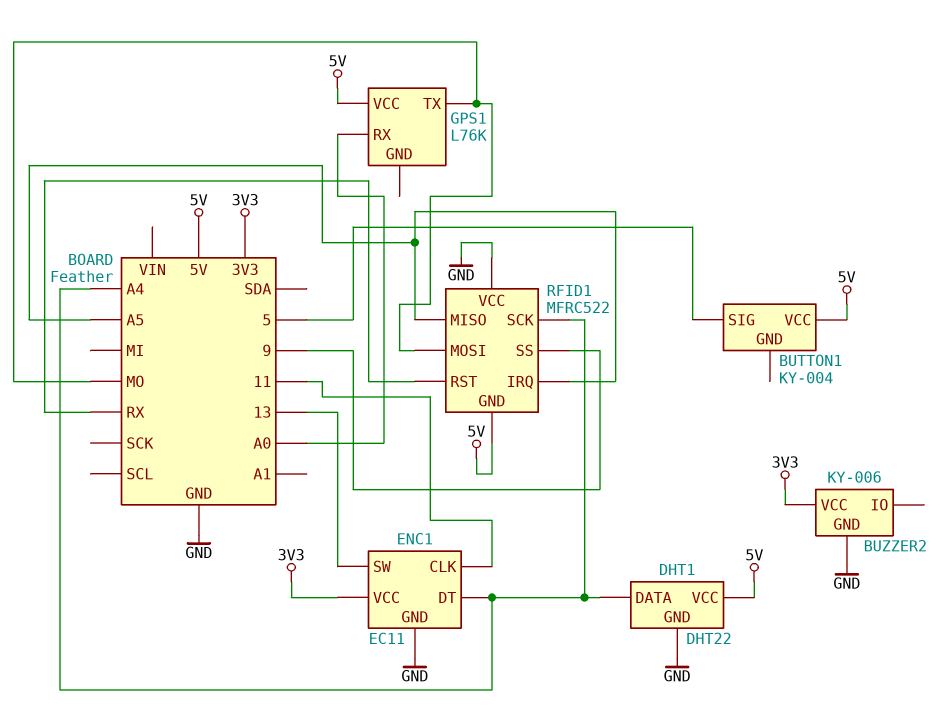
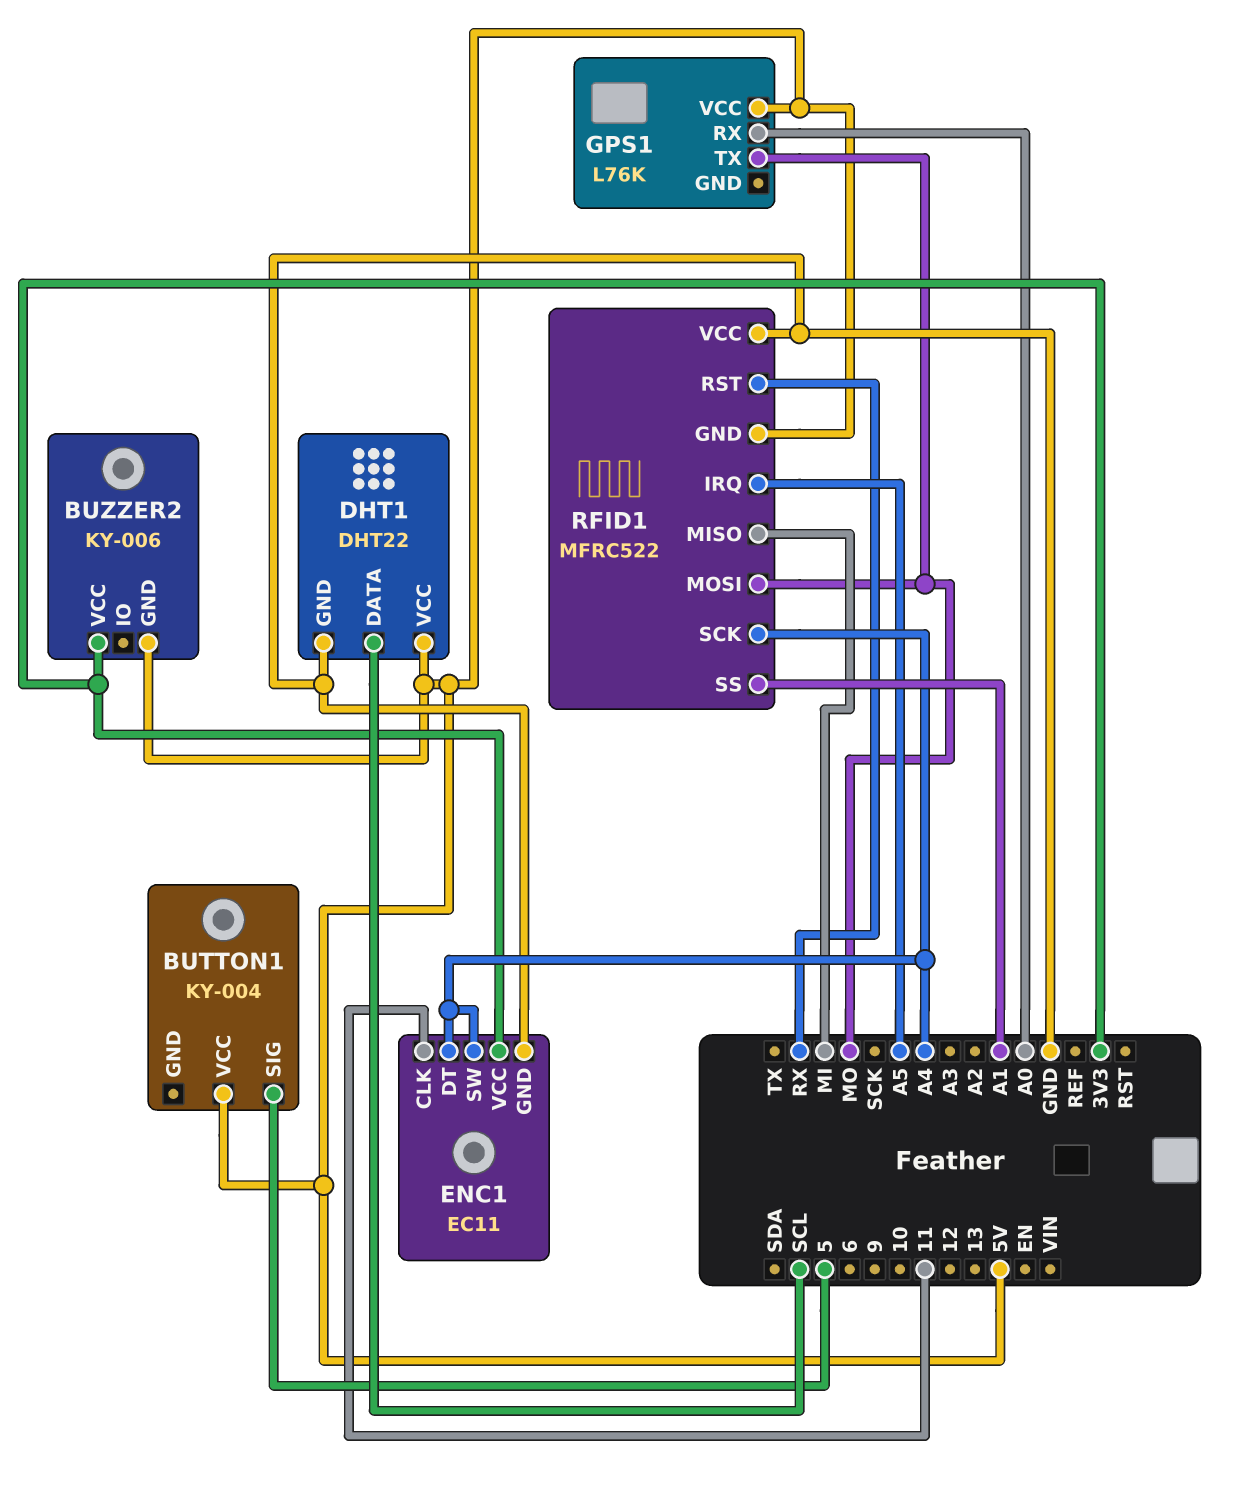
BUZZER2 pin GND: GND -> 5V
DHT1 pin DATA: A4 -> SCL
ENC1 pin SW: 13 -> A4
RFID1 pin MISO: A5 -> MI
RFID1 pin SS: 9 -> A1

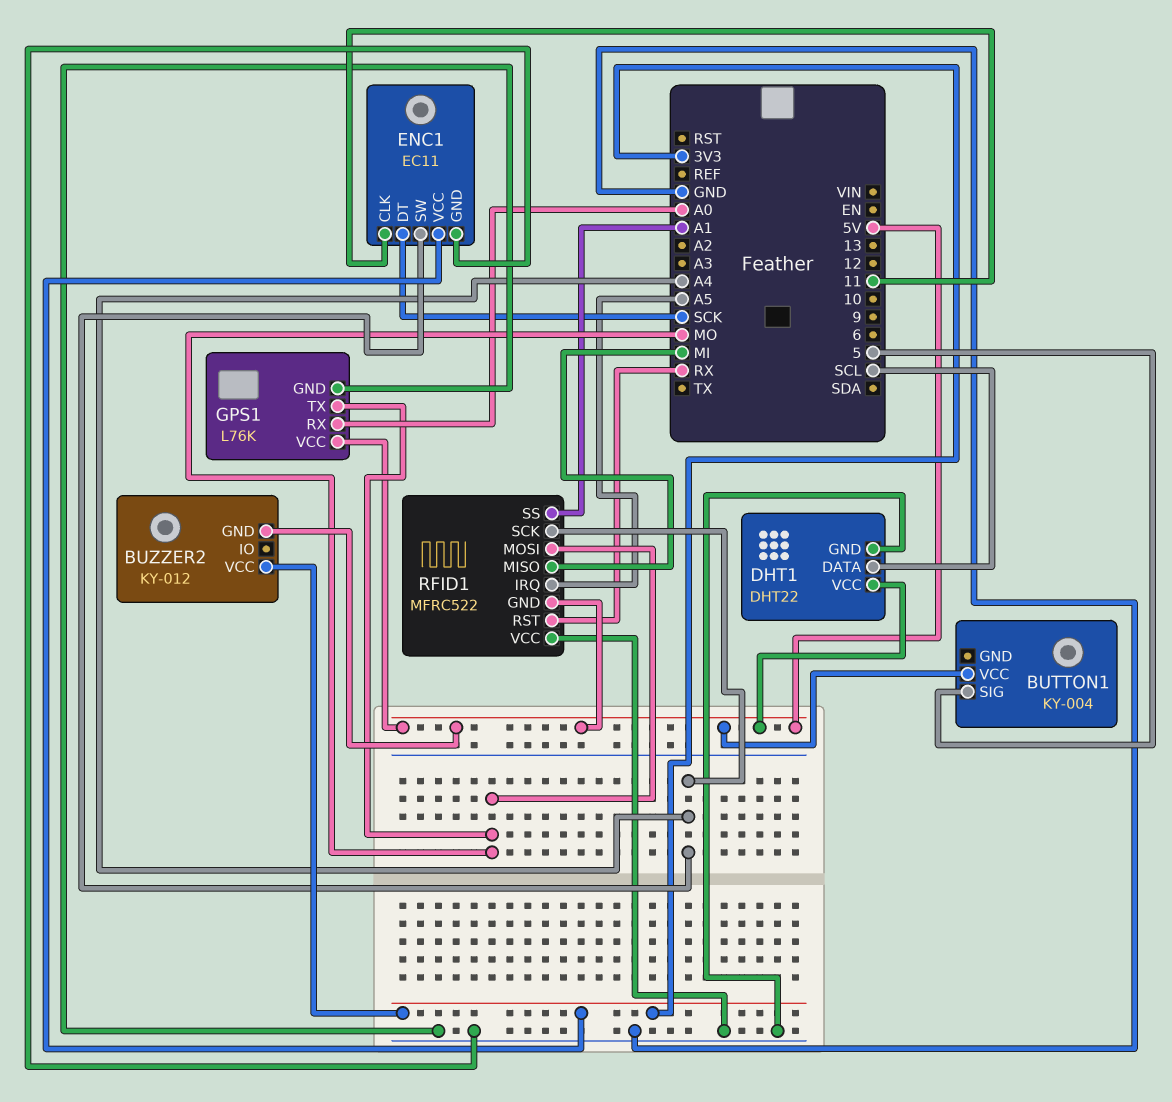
BUZZER2: KY-006 -> KY-012
ENC1 pin DT: A4 -> SCK
GPS1 pin GND: none -> GND

